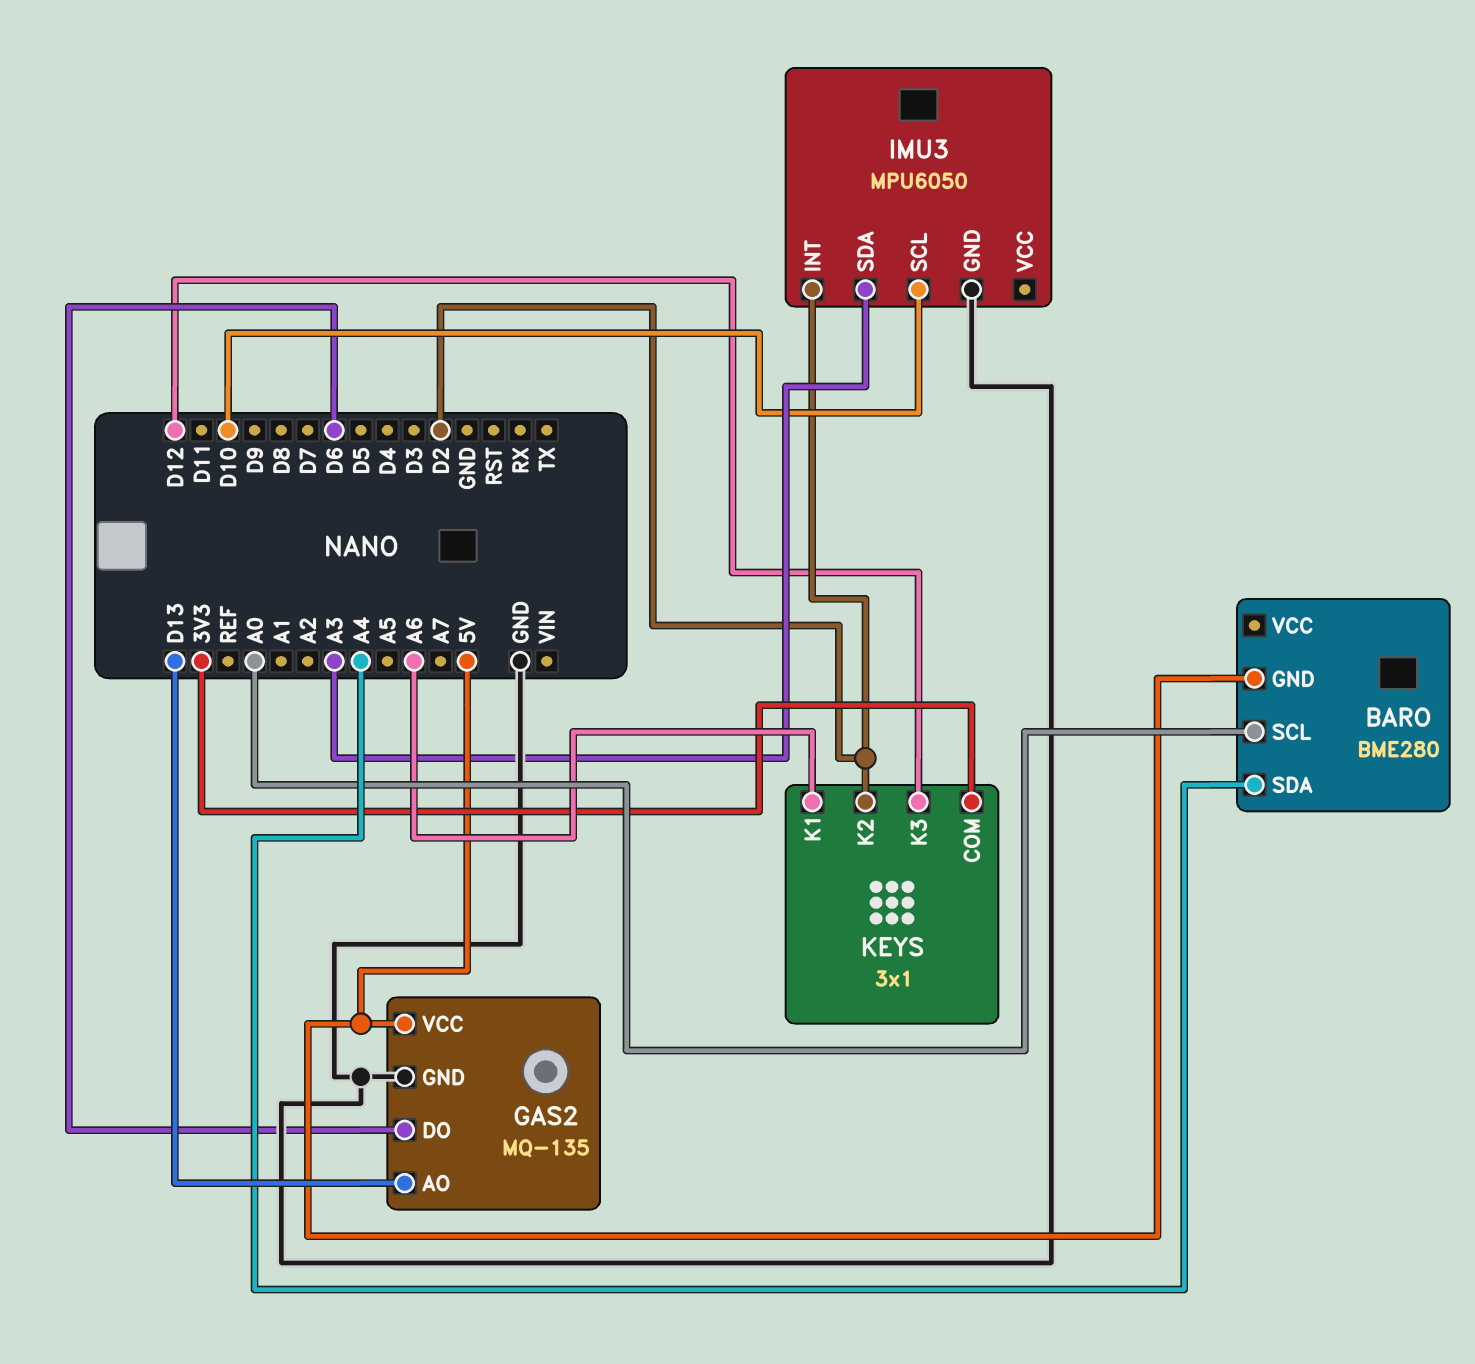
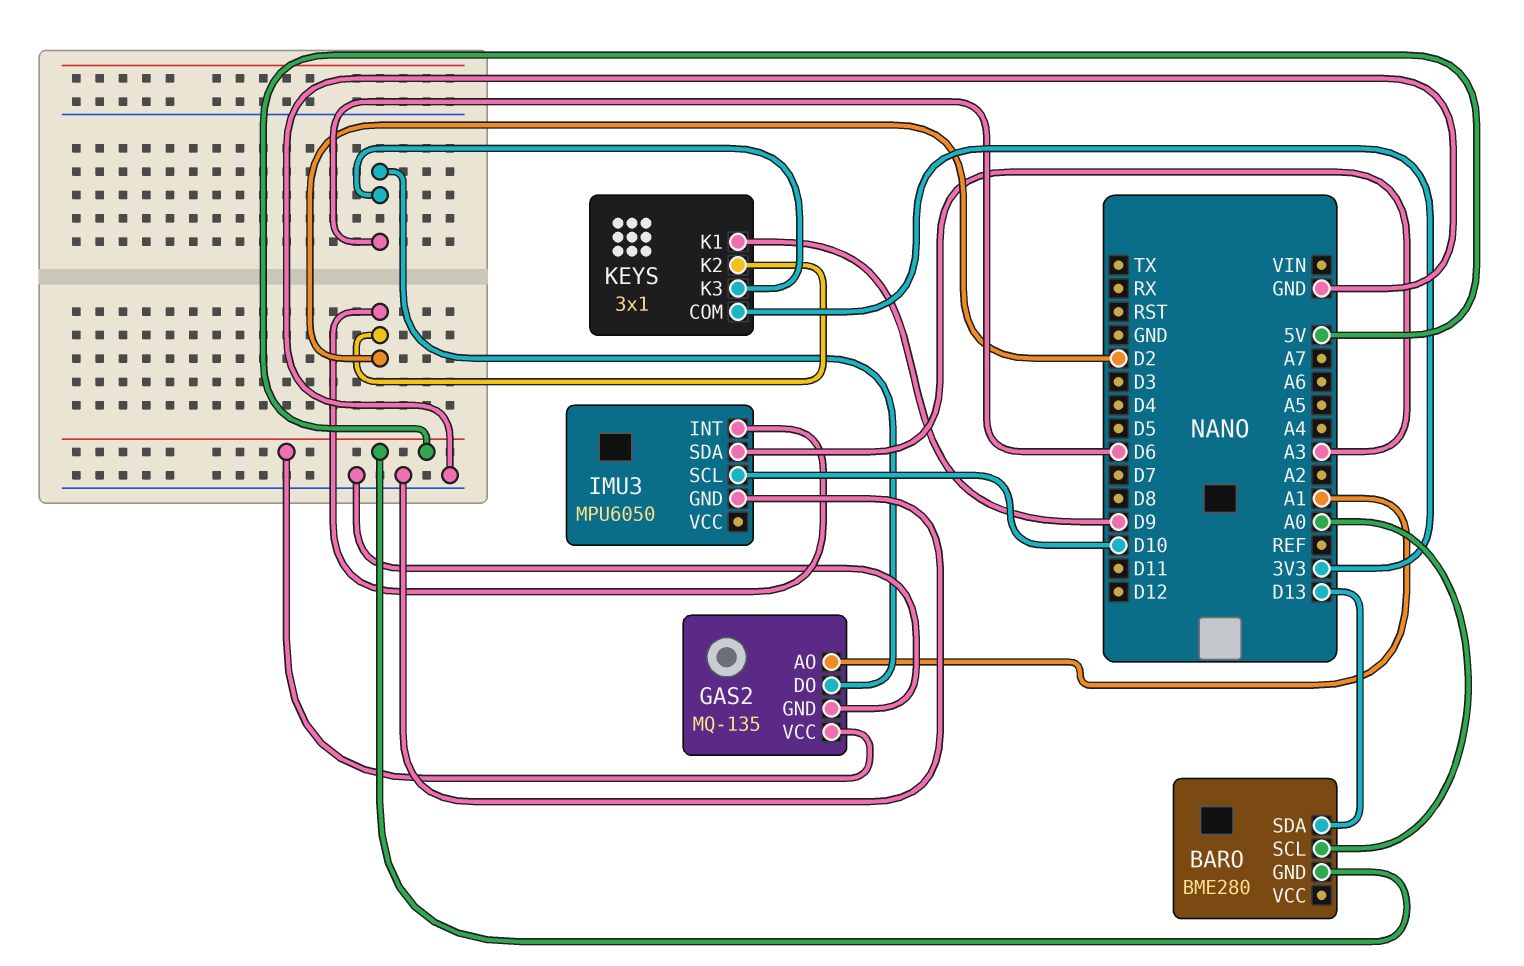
BARO pin SDA: A4 -> D13
GAS2 pin AO: D13 -> A1
KEYS pin K1: A6 -> D9
KEYS pin K3: D12 -> D6

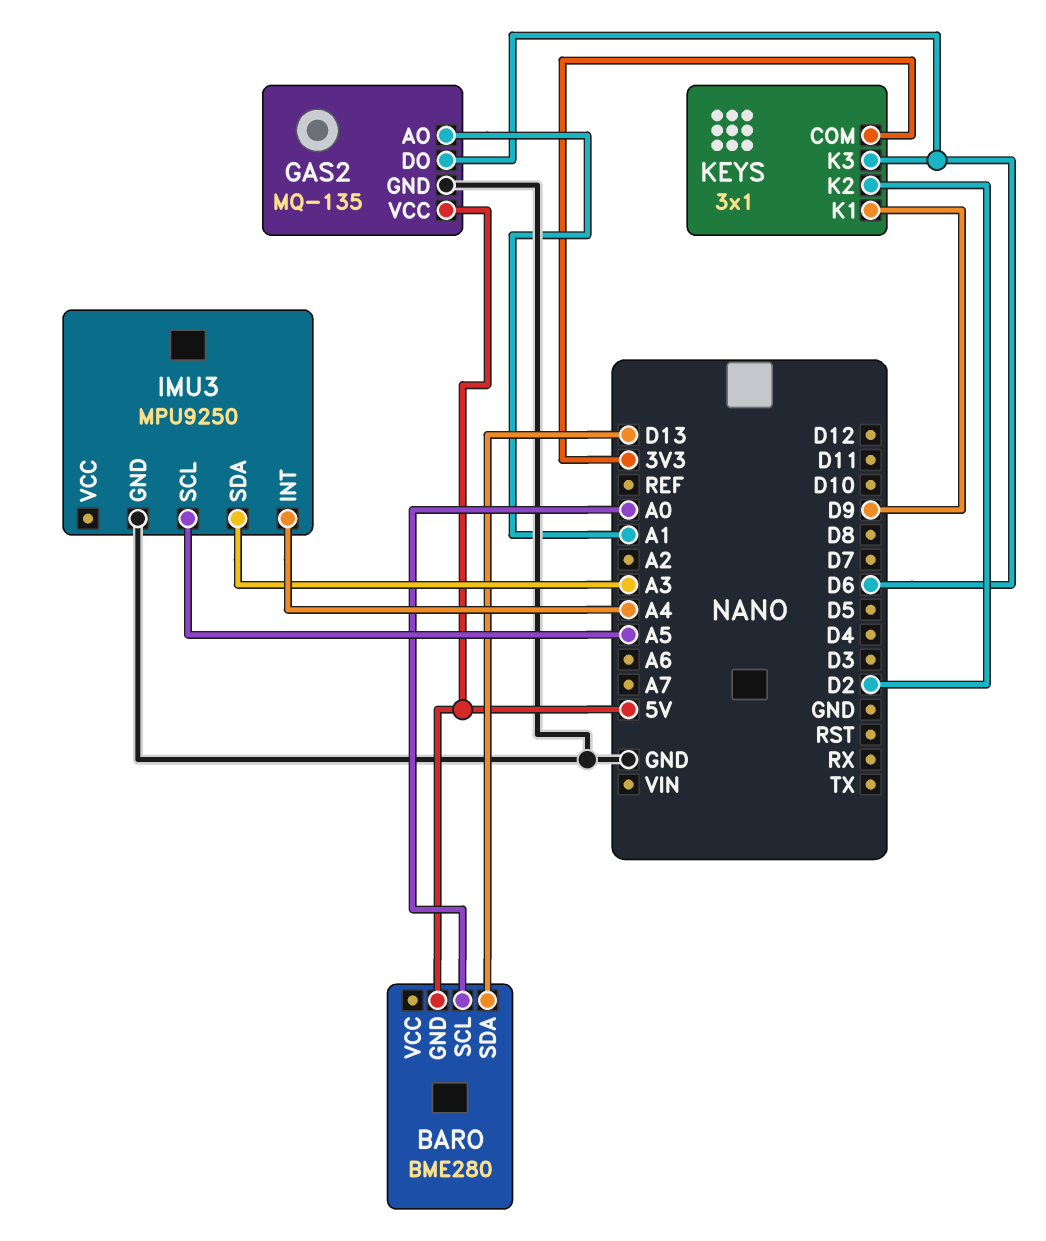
IMU3: MPU6050 -> MPU9250
IMU3 pin INT: D2 -> A4
IMU3 pin SCL: D10 -> A5

